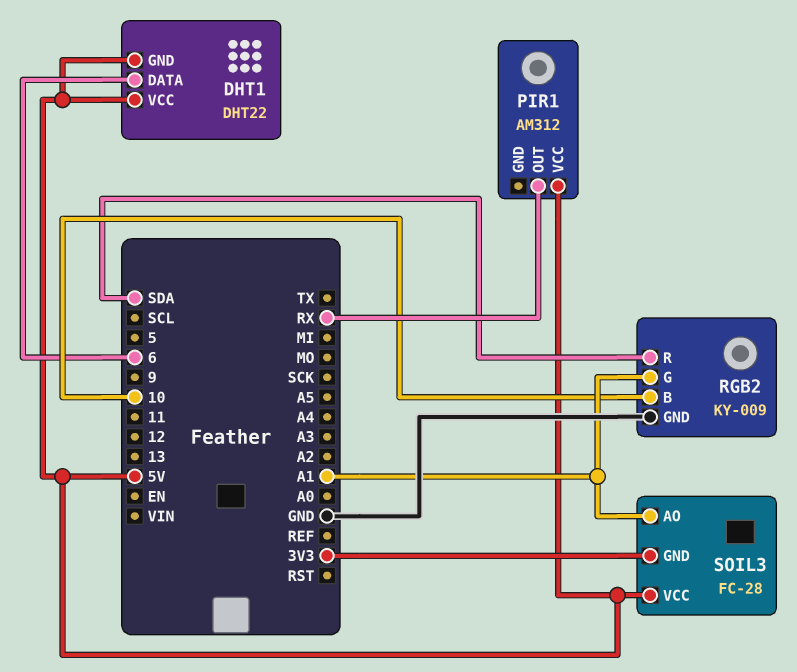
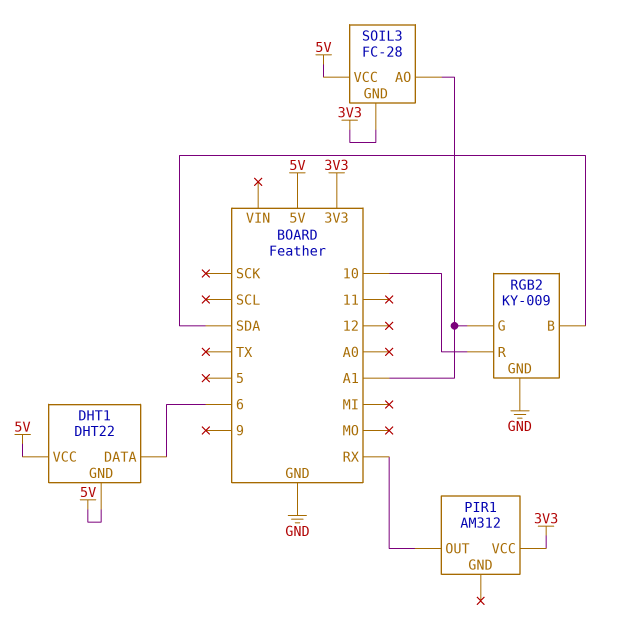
PIR1 pin VCC: 5V -> 3V3
RGB2 pin B: 10 -> SDA
RGB2 pin R: SDA -> 10

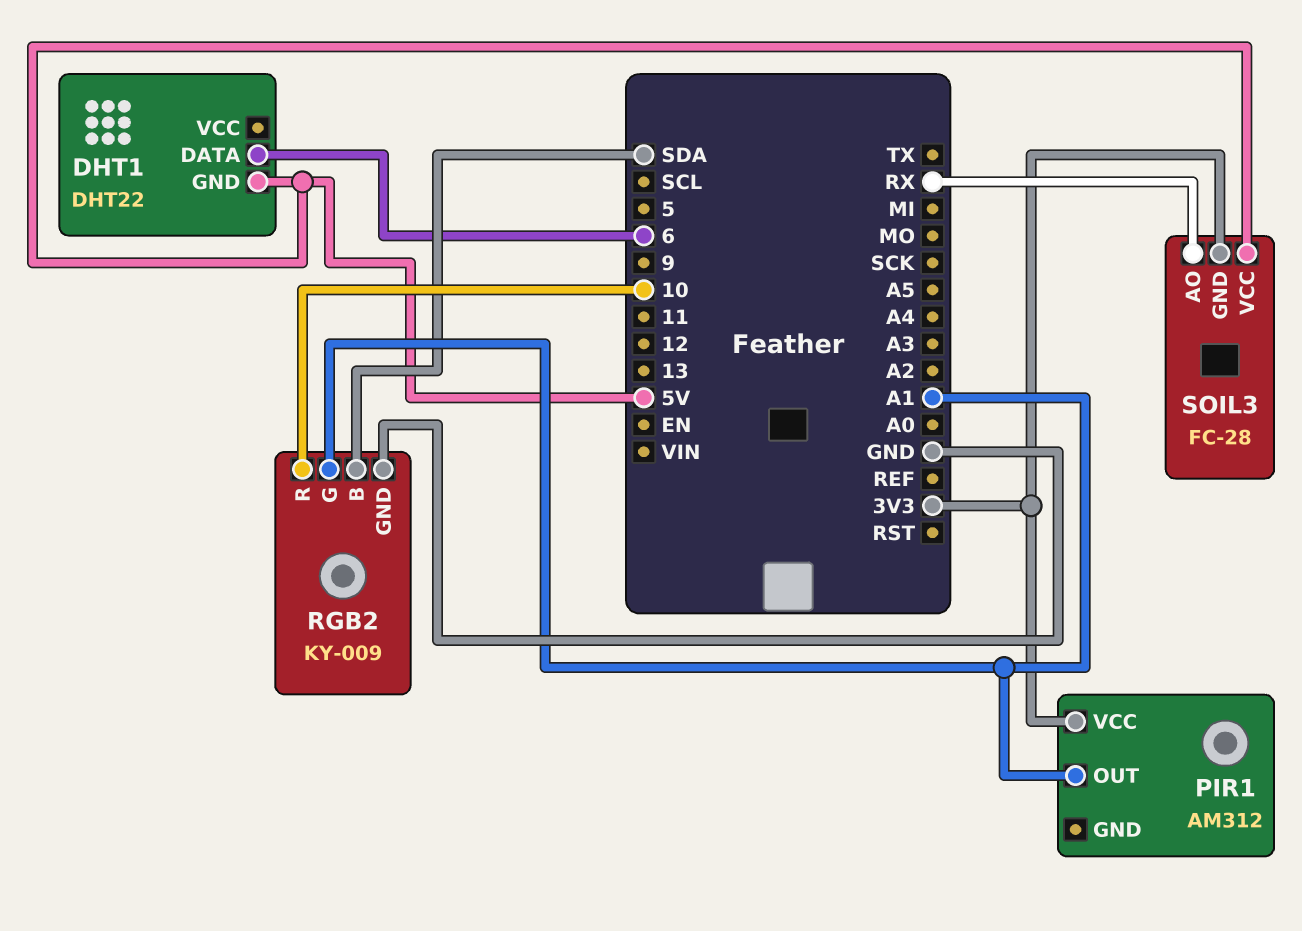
DHT1 pin VCC: 5V -> none
PIR1 pin OUT: RX -> A1
SOIL3 pin AO: A1 -> RX

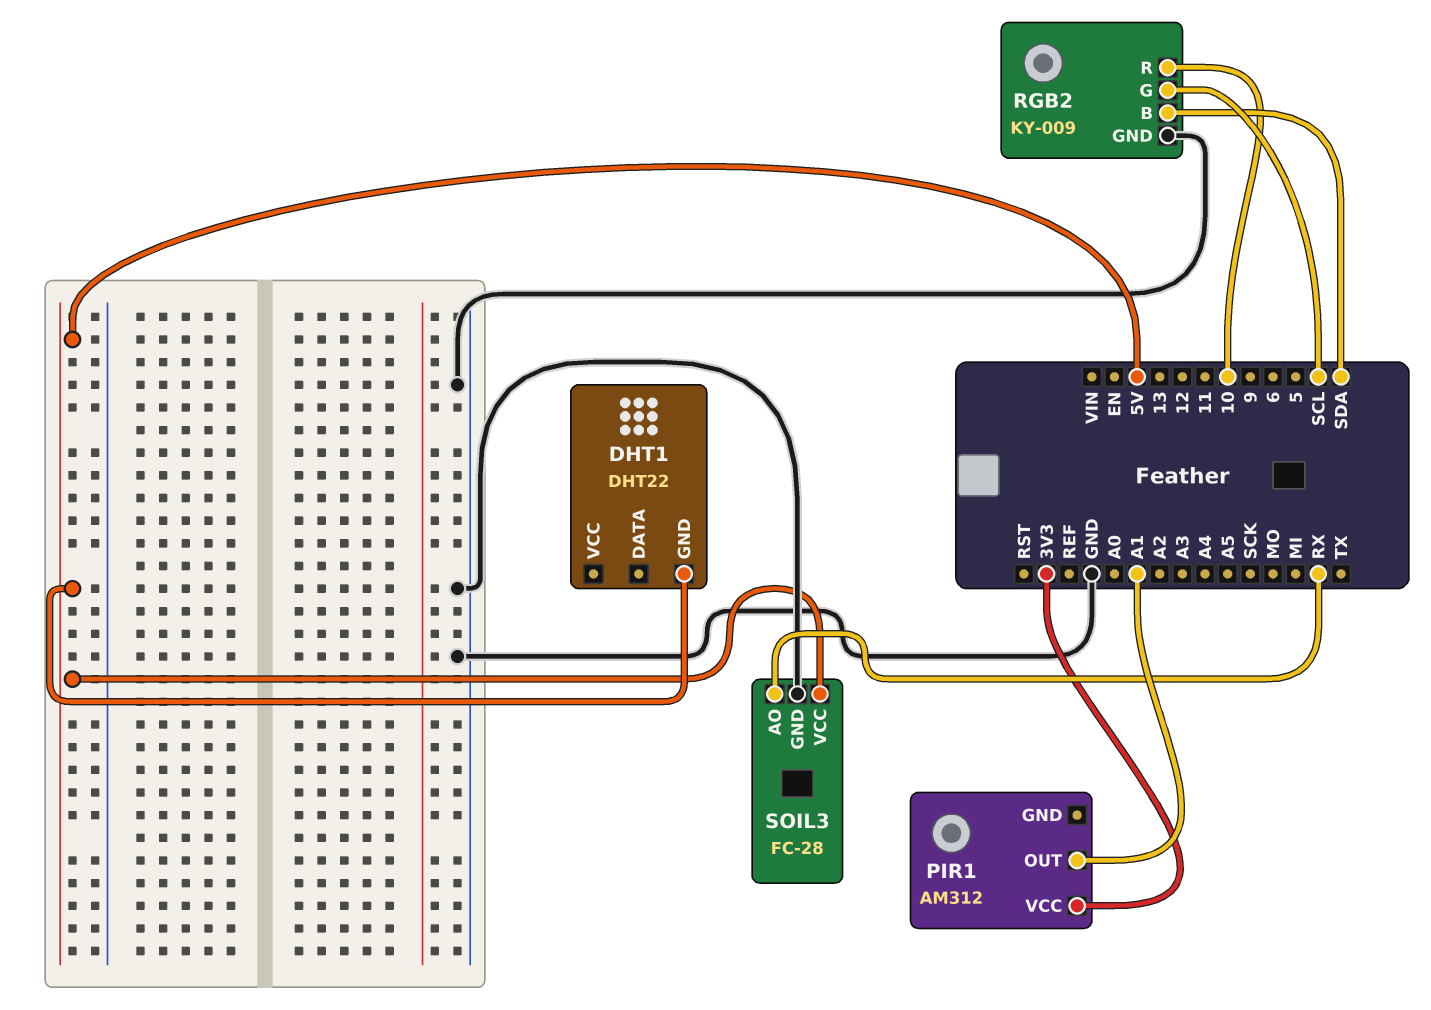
DHT1 pin DATA: 6 -> none
RGB2 pin G: A1 -> SCL
SOIL3 pin GND: 3V3 -> GND

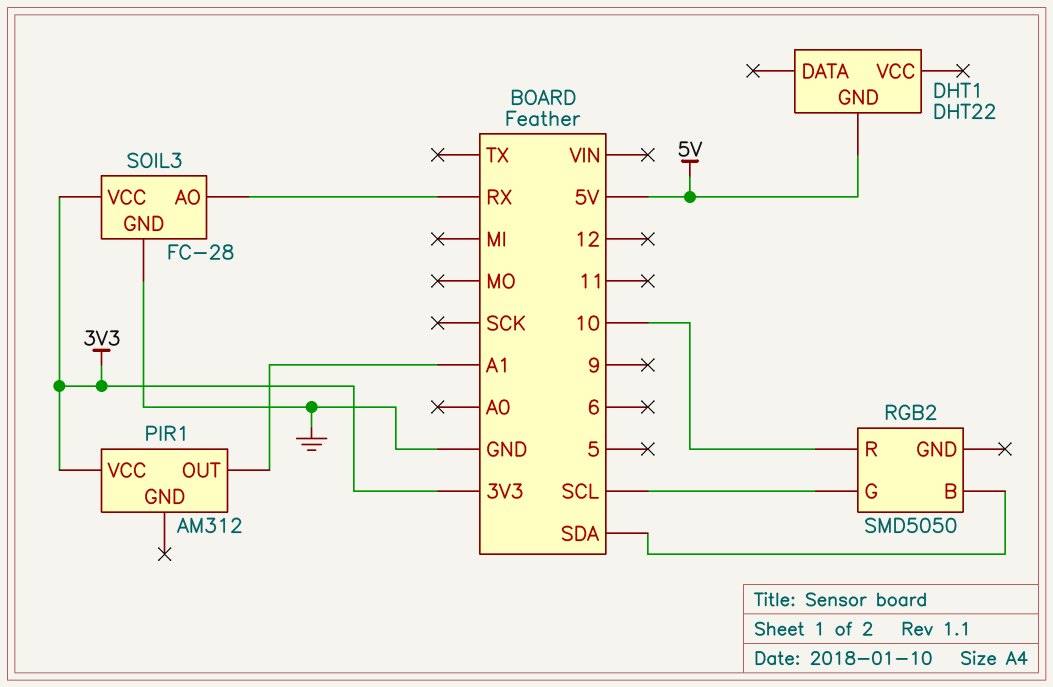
RGB2: KY-009 -> SMD5050
RGB2 pin GND: GND -> none
SOIL3 pin VCC: 5V -> 3V3

